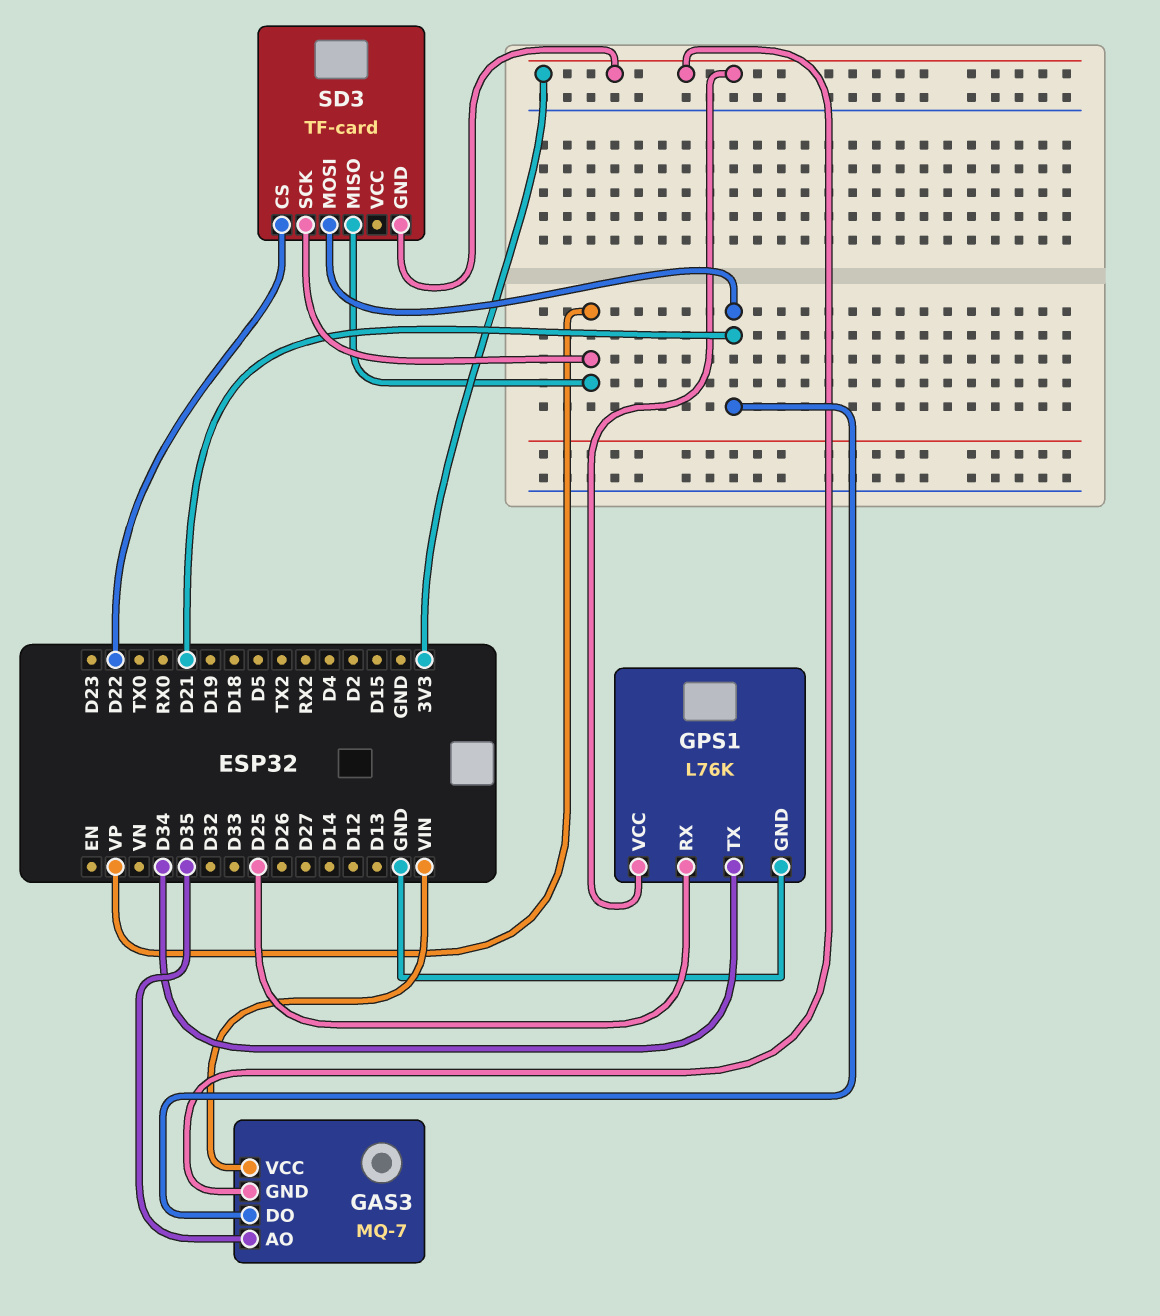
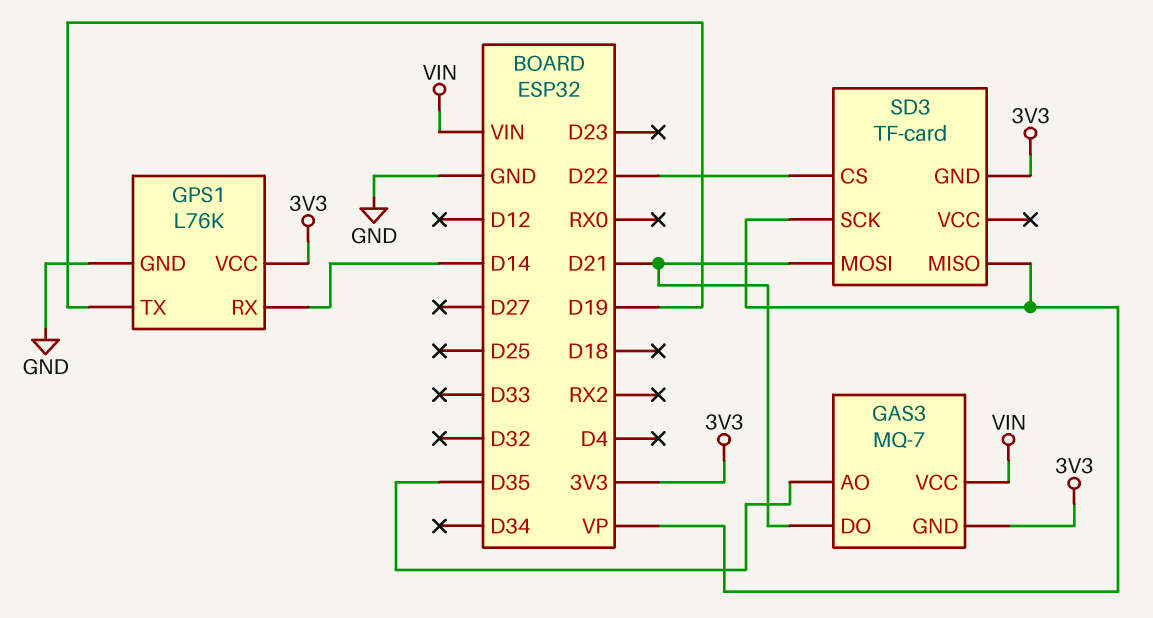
GPS1 pin RX: D25 -> D14
GPS1 pin TX: D34 -> D19

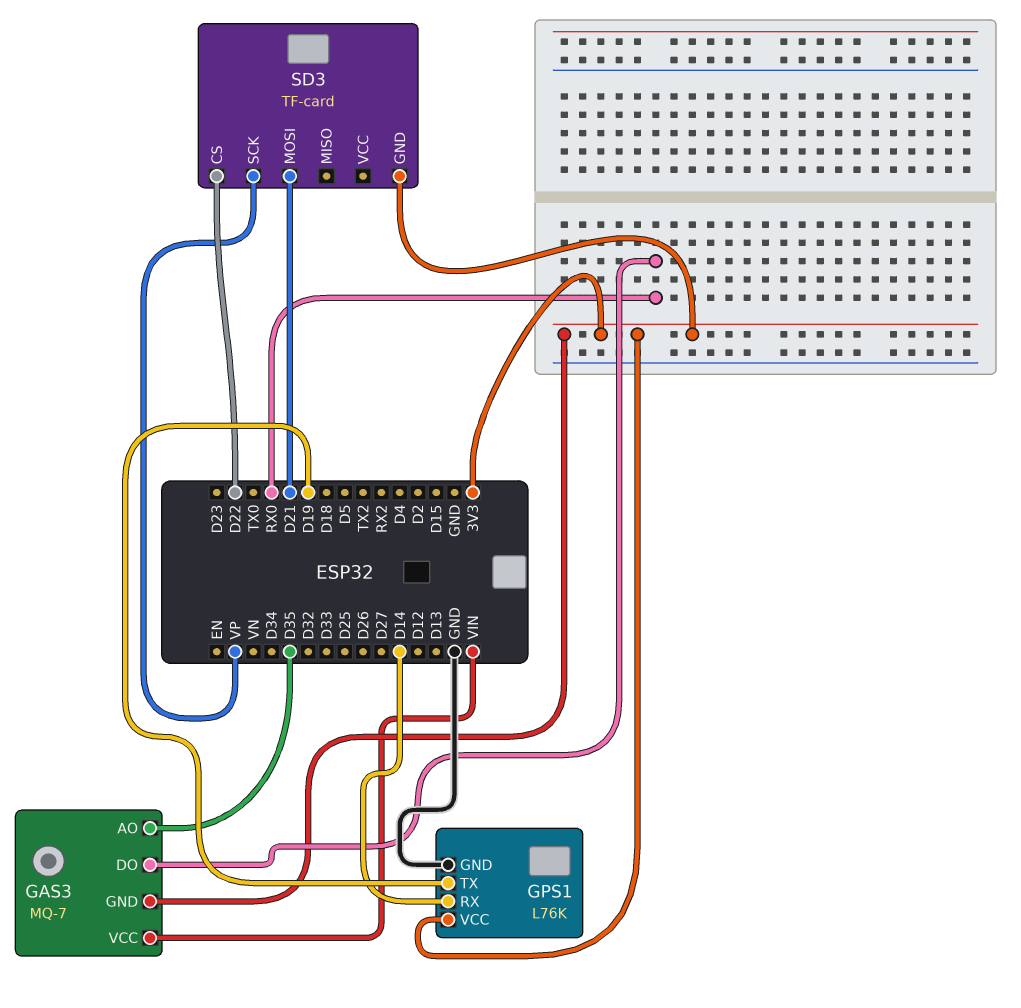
GAS3 pin DO: D21 -> RX0
SD3 pin MISO: VP -> none

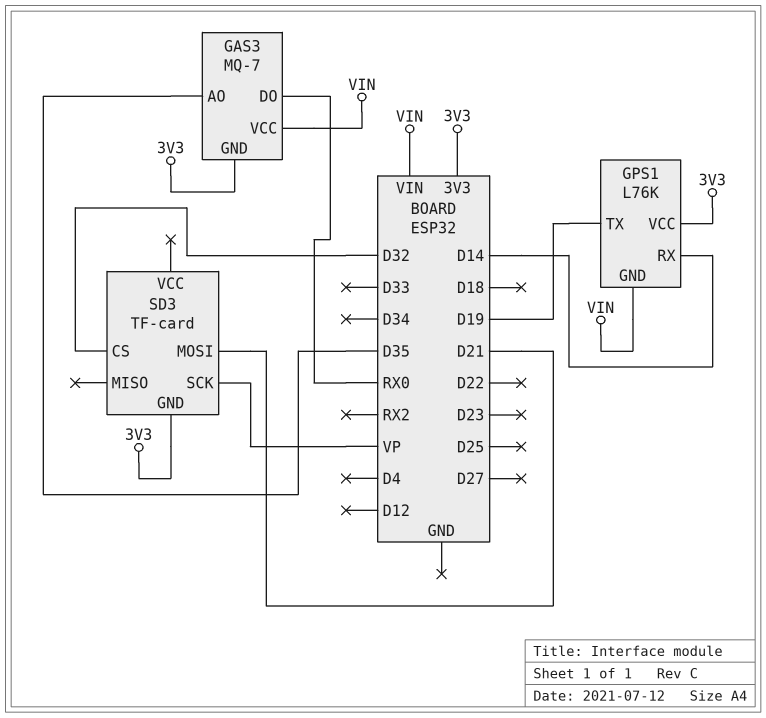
GPS1 pin GND: GND -> VIN
SD3 pin CS: D22 -> D32

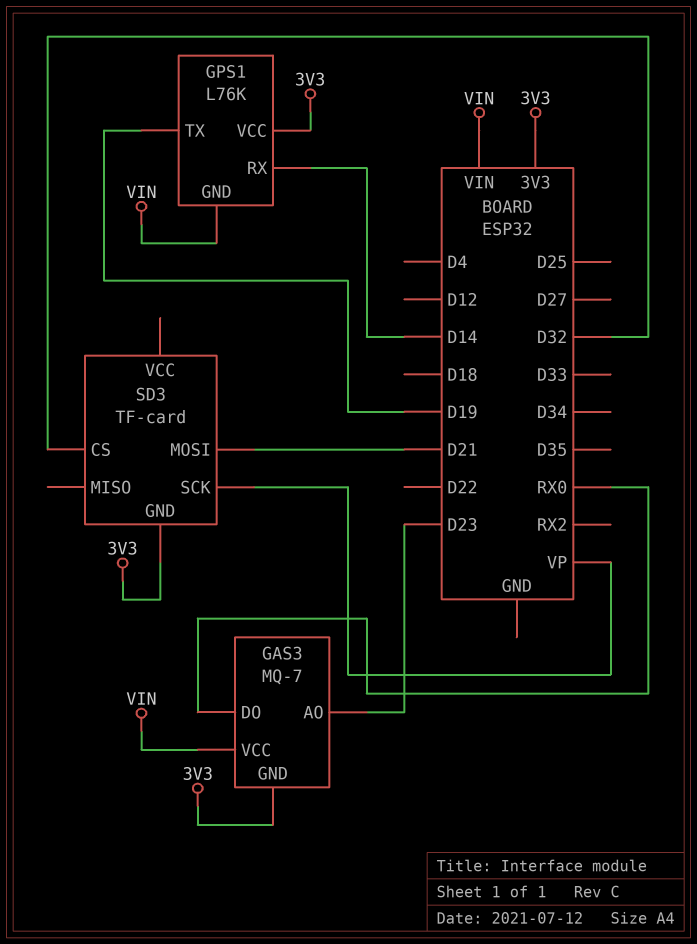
GAS3 pin AO: D35 -> D23

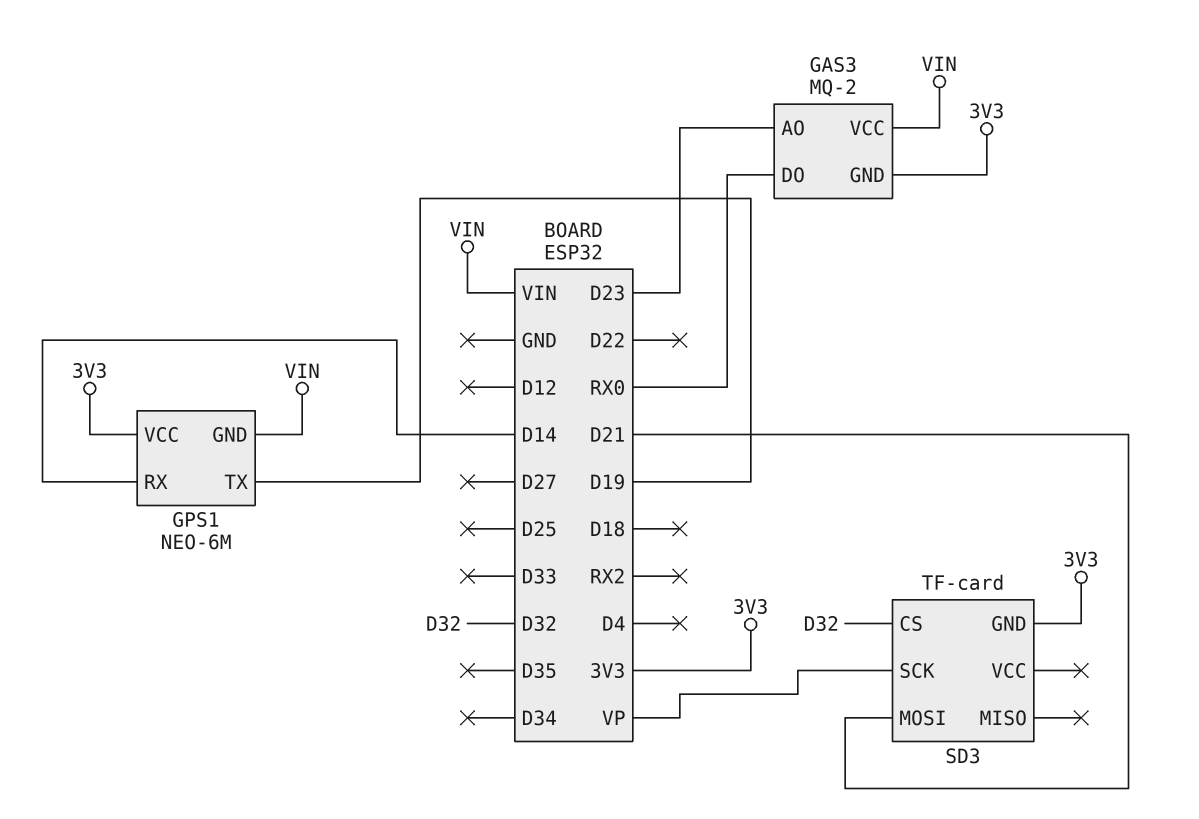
GAS3: MQ-7 -> MQ-2
GPS1: L76K -> NEO-6M

